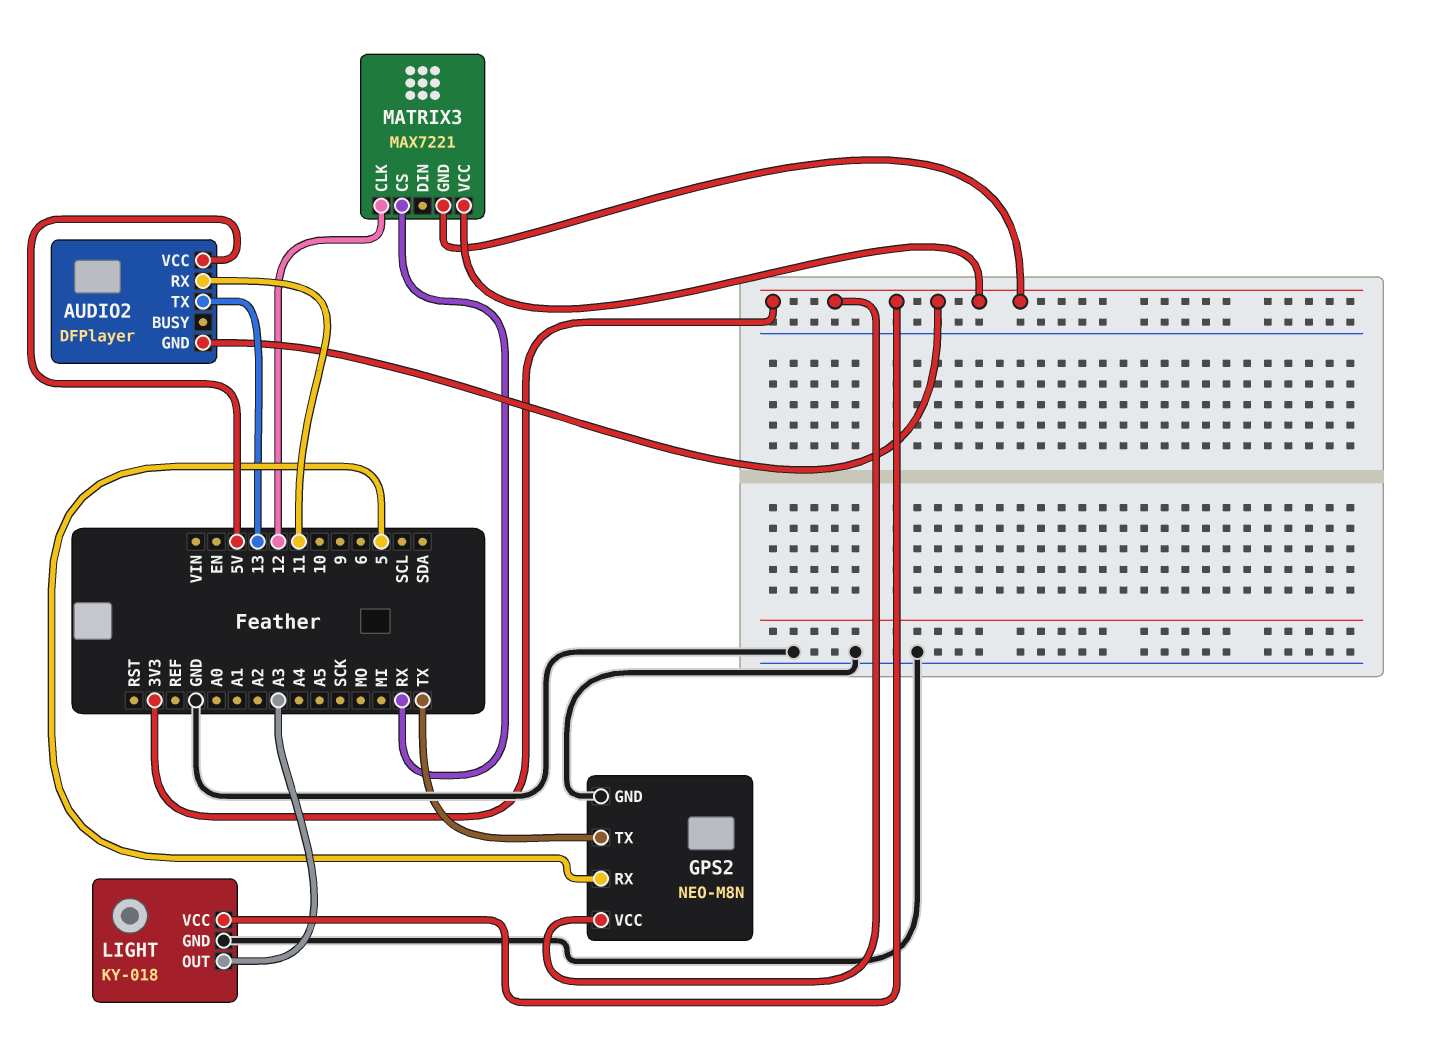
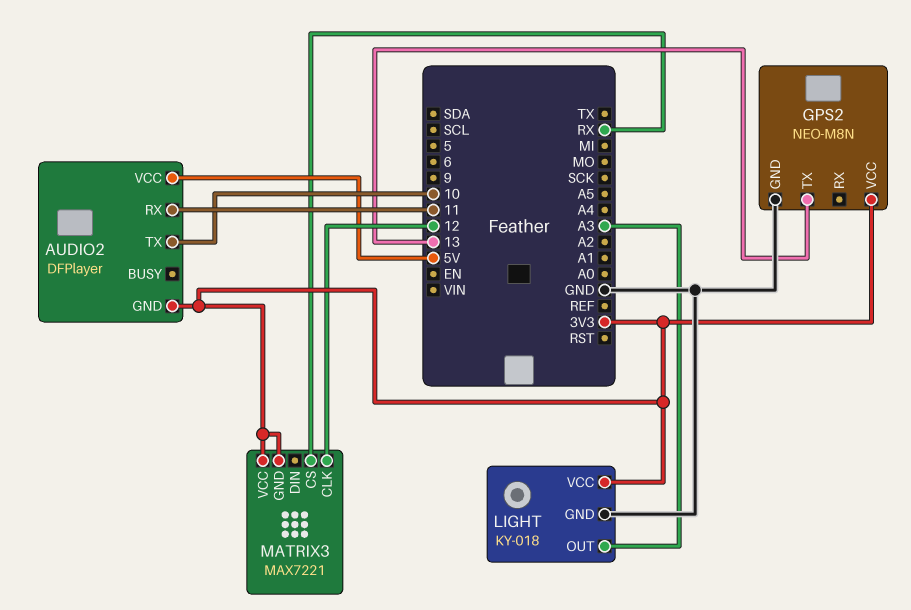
AUDIO2 pin TX: 13 -> 10
GPS2 pin RX: 5 -> none
GPS2 pin TX: TX -> 13

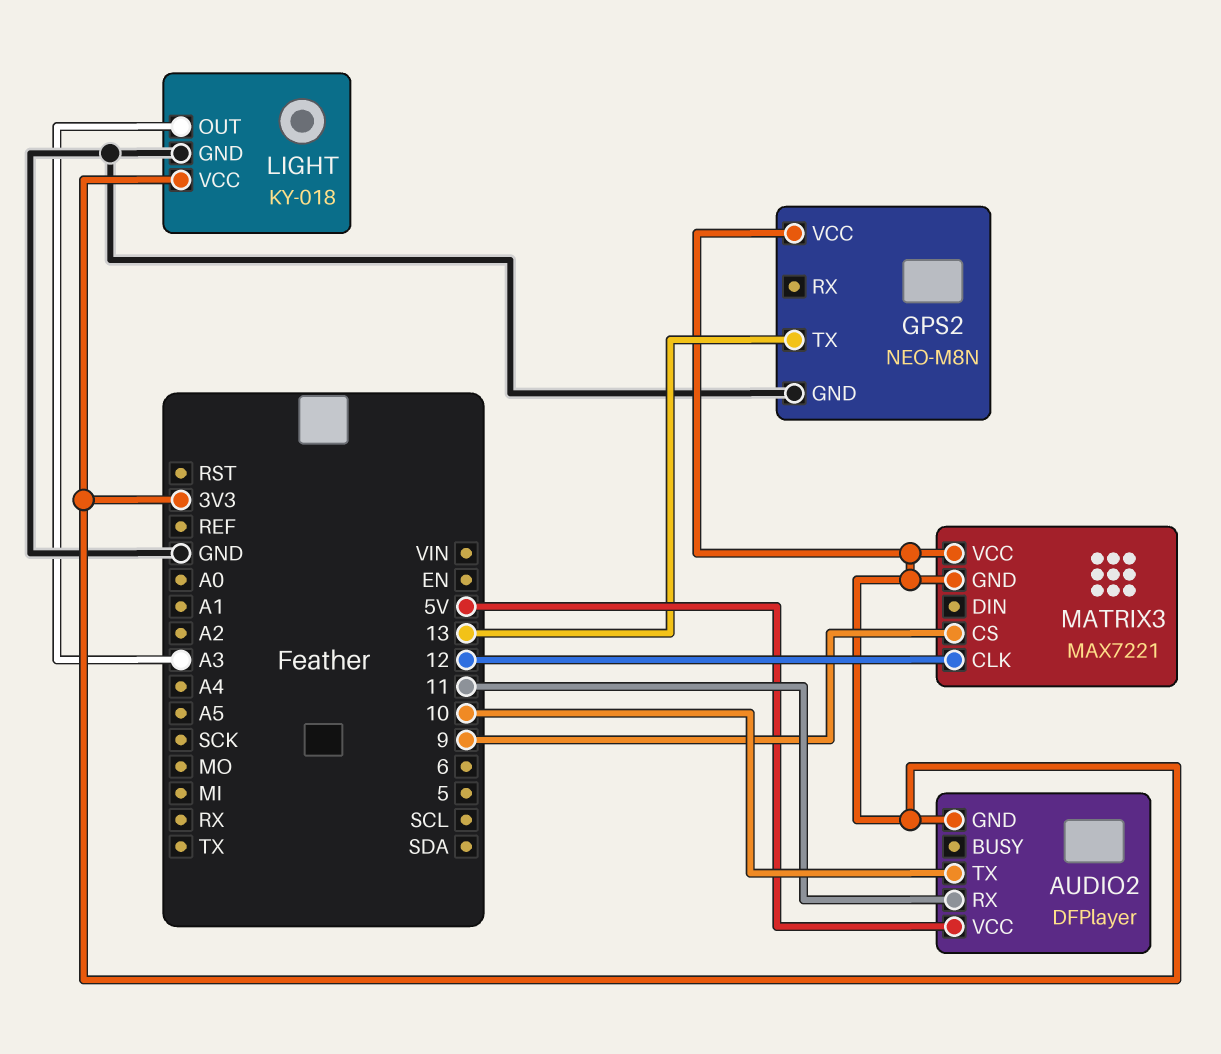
MATRIX3 pin CS: RX -> 9

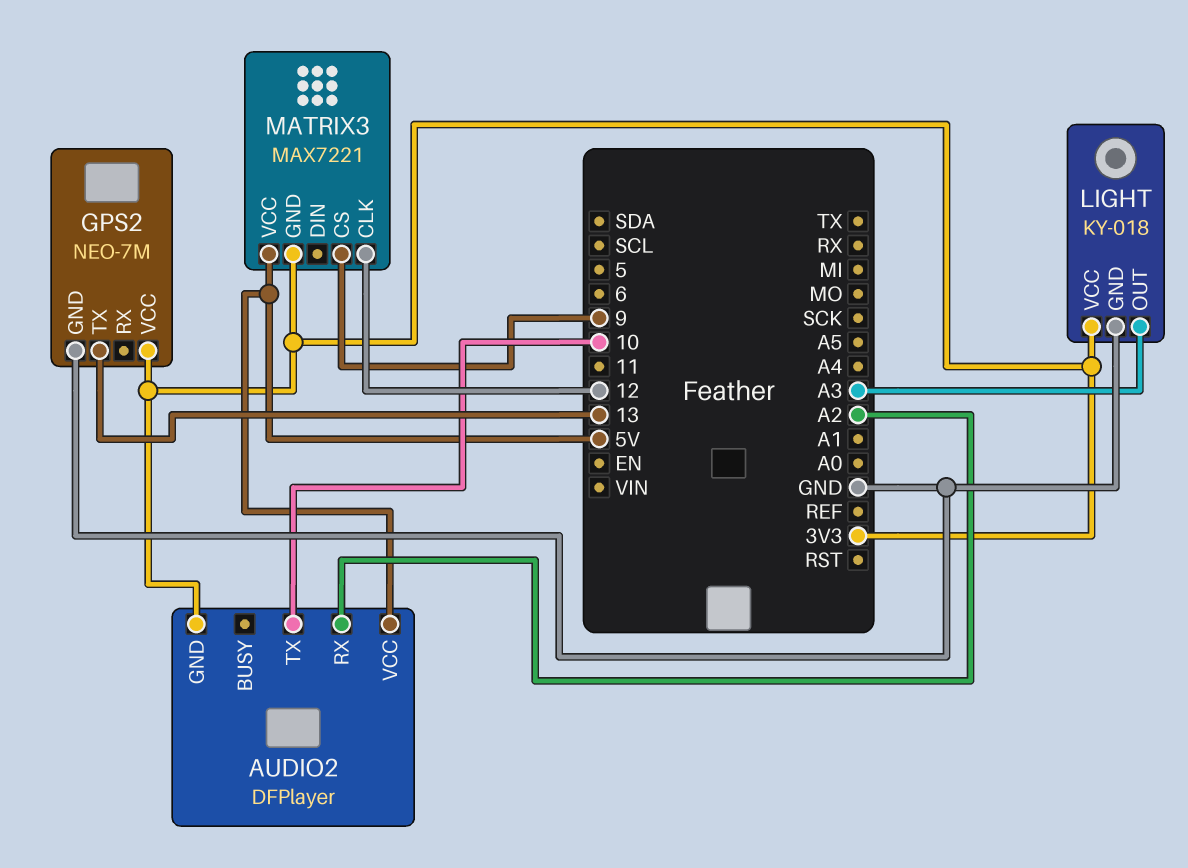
AUDIO2 pin RX: 11 -> A2
GPS2: NEO-M8N -> NEO-7M
MATRIX3 pin VCC: 3V3 -> 5V

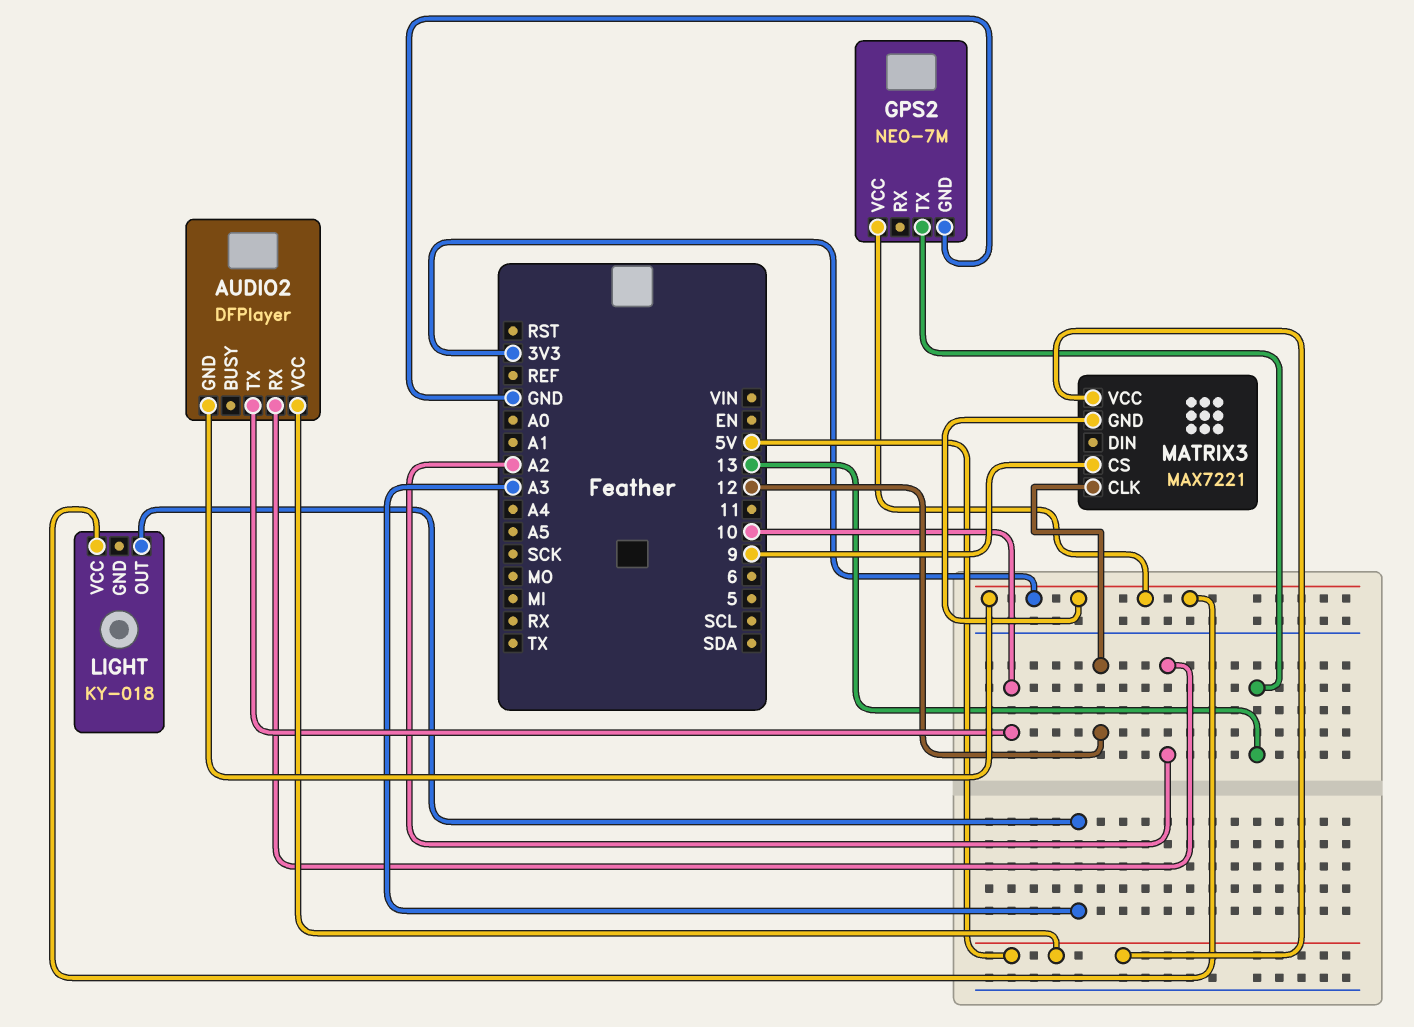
LIGHT pin GND: GND -> none

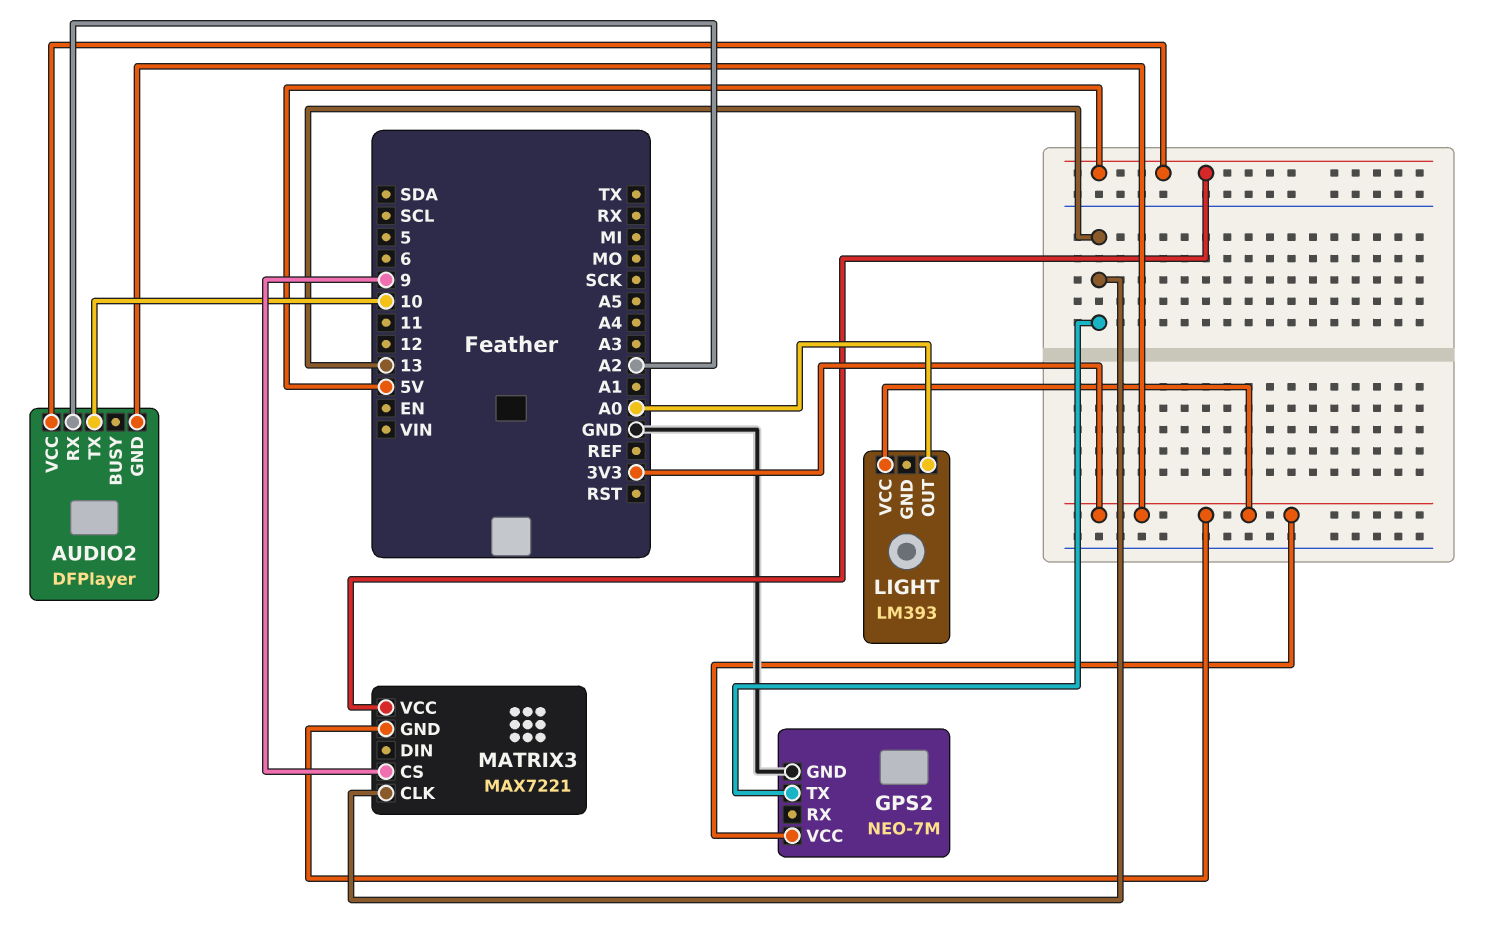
LIGHT: KY-018 -> LM393
LIGHT pin OUT: A3 -> A0
MATRIX3 pin CLK: 12 -> 13

